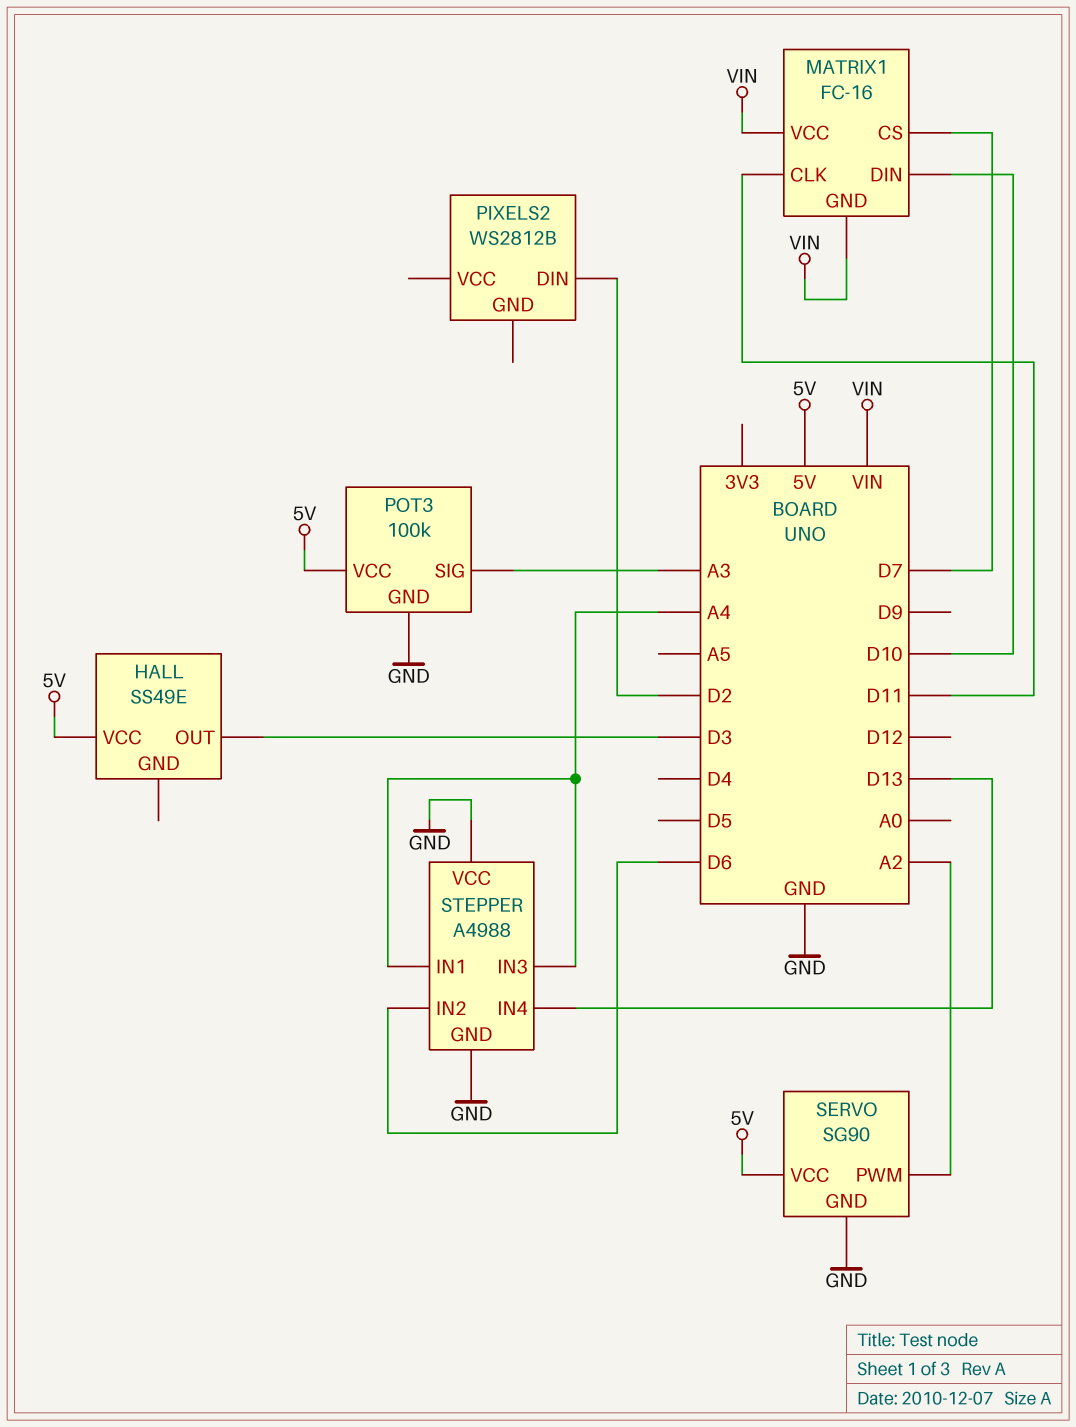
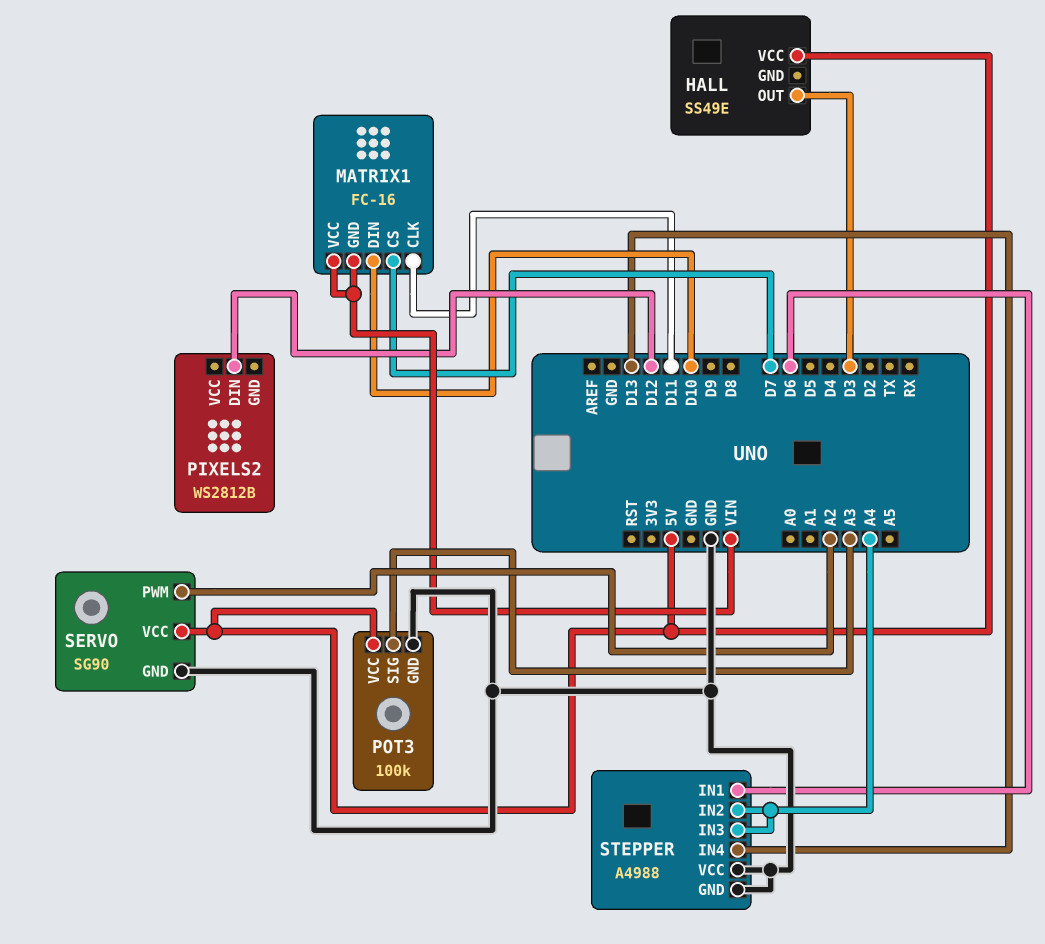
PIXELS2 pin DIN: D2 -> D12
STEPPER pin IN1: A4 -> D6
STEPPER pin IN2: D6 -> A4

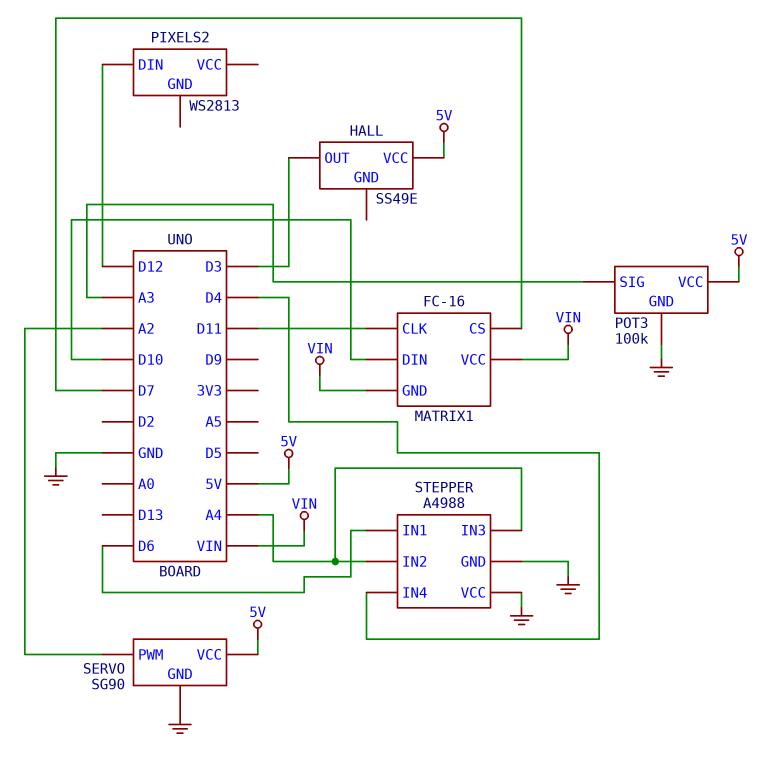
PIXELS2: WS2812B -> WS2813
STEPPER pin IN4: D13 -> D4

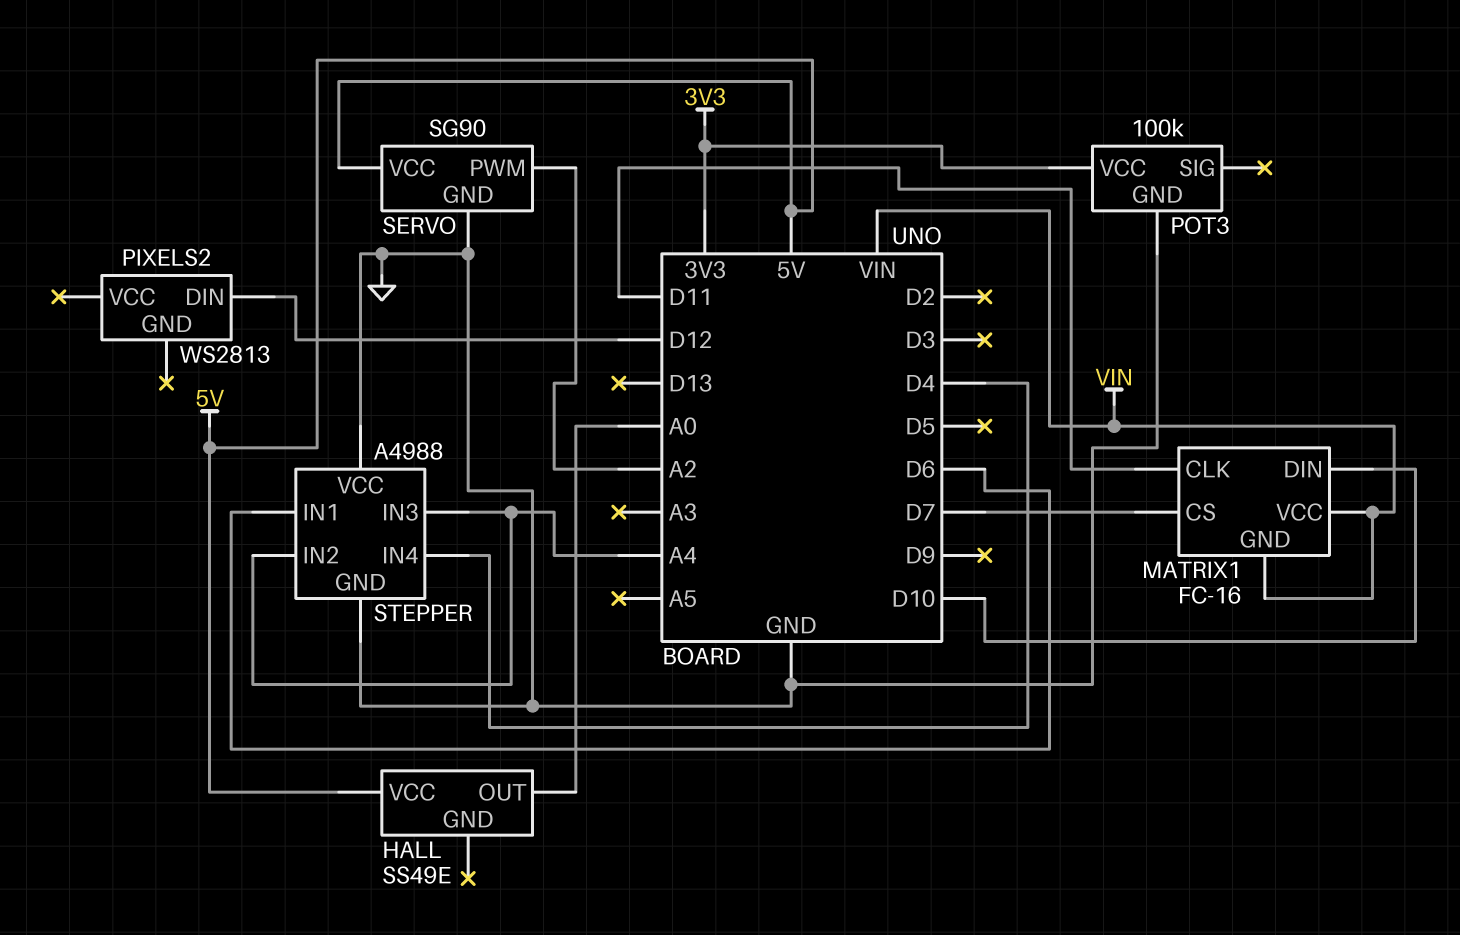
HALL pin OUT: D3 -> A0
POT3 pin SIG: A3 -> none
POT3 pin VCC: 5V -> 3V3

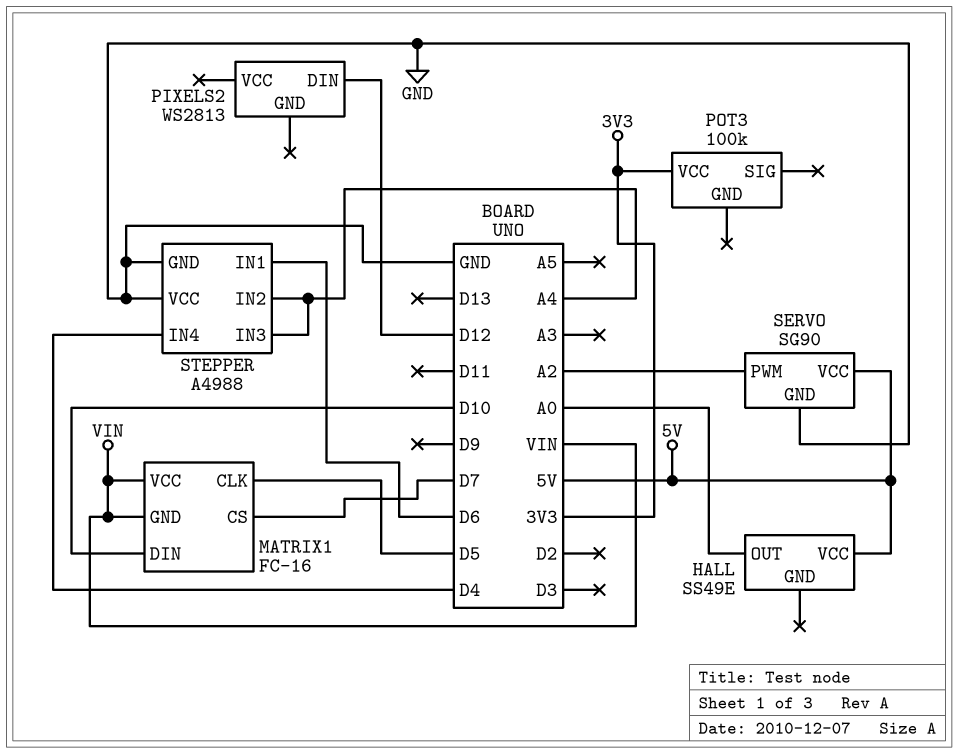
MATRIX1 pin CLK: D11 -> D5
POT3 pin GND: GND -> none

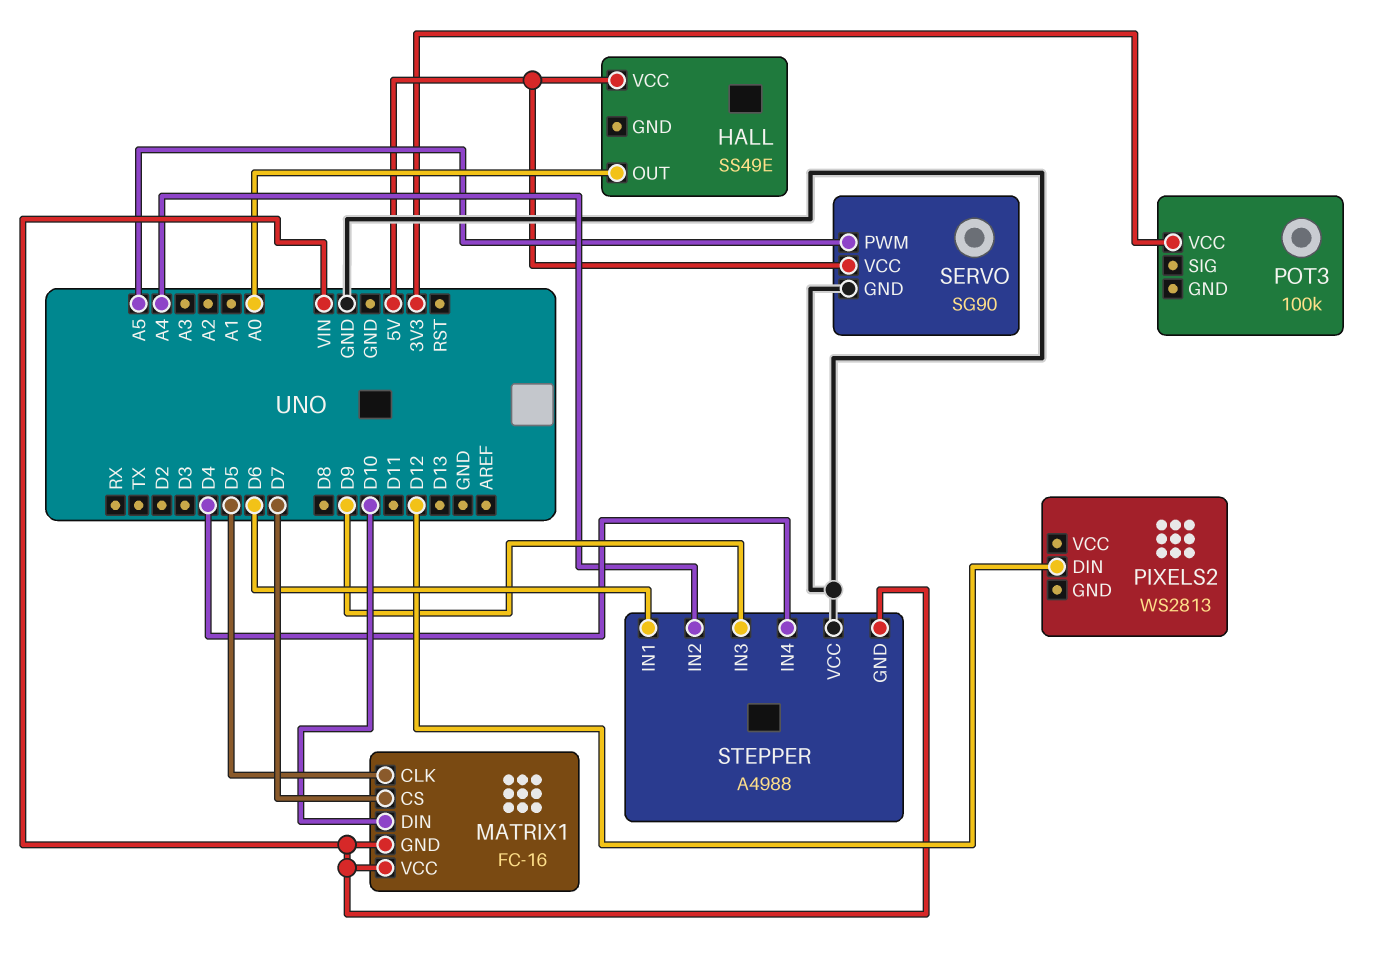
SERVO pin PWM: A2 -> A5
STEPPER pin GND: GND -> VIN
STEPPER pin IN3: A4 -> D9

